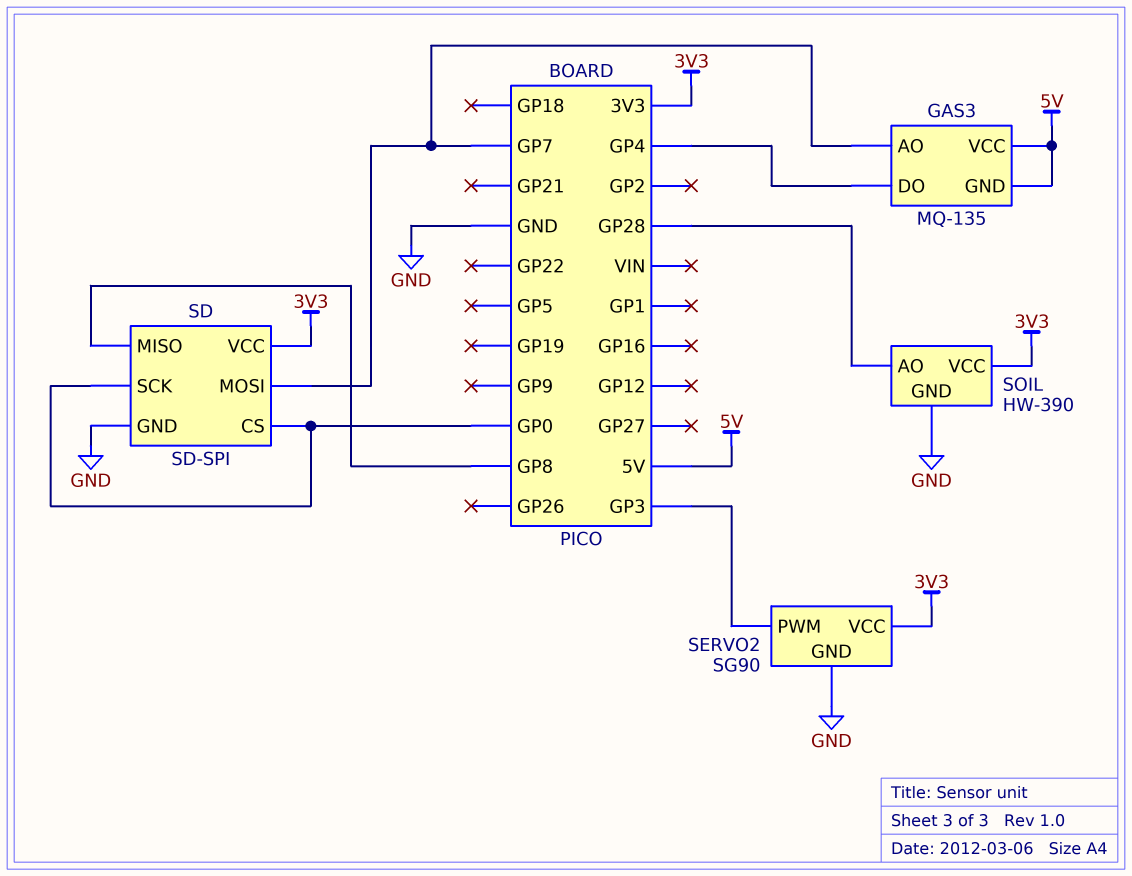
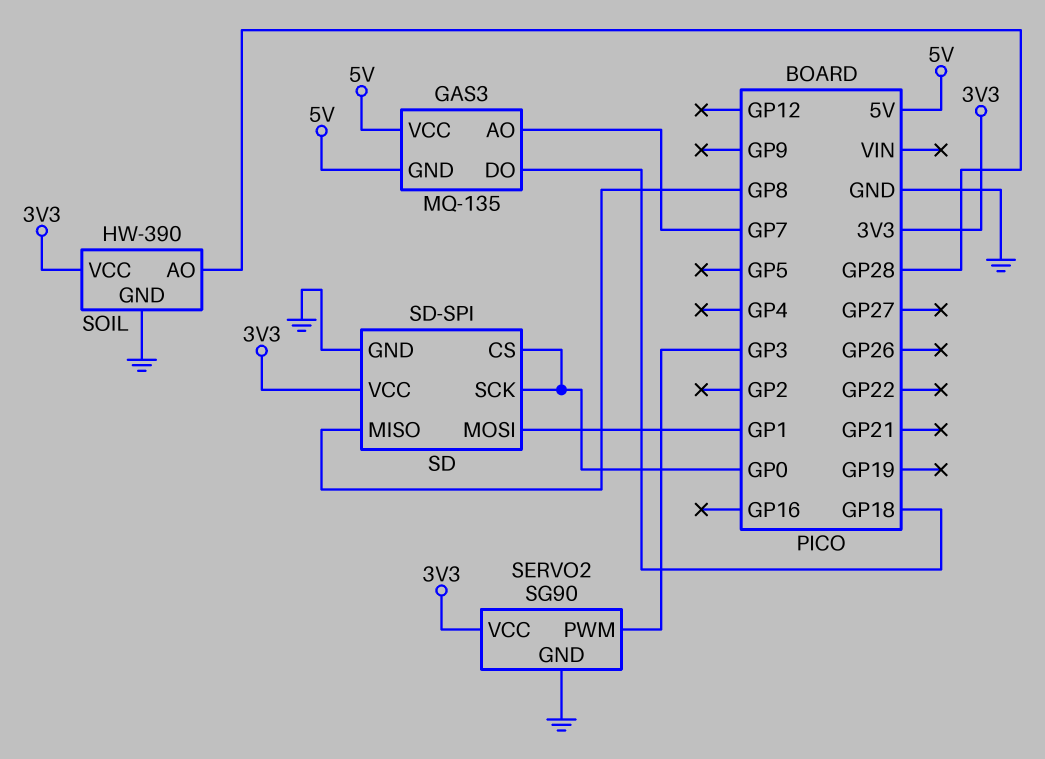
GAS3 pin DO: GP4 -> GP18
SD pin MOSI: GP7 -> GP1

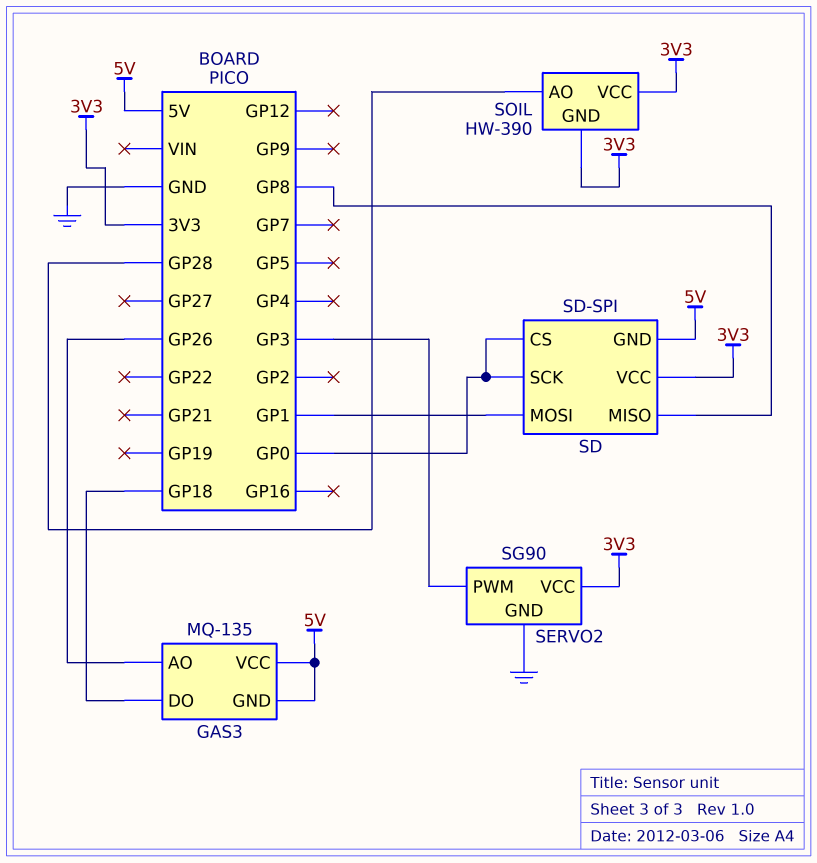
GAS3 pin AO: GP7 -> GP26
SD pin GND: GND -> 5V
SOIL pin GND: GND -> 3V3

